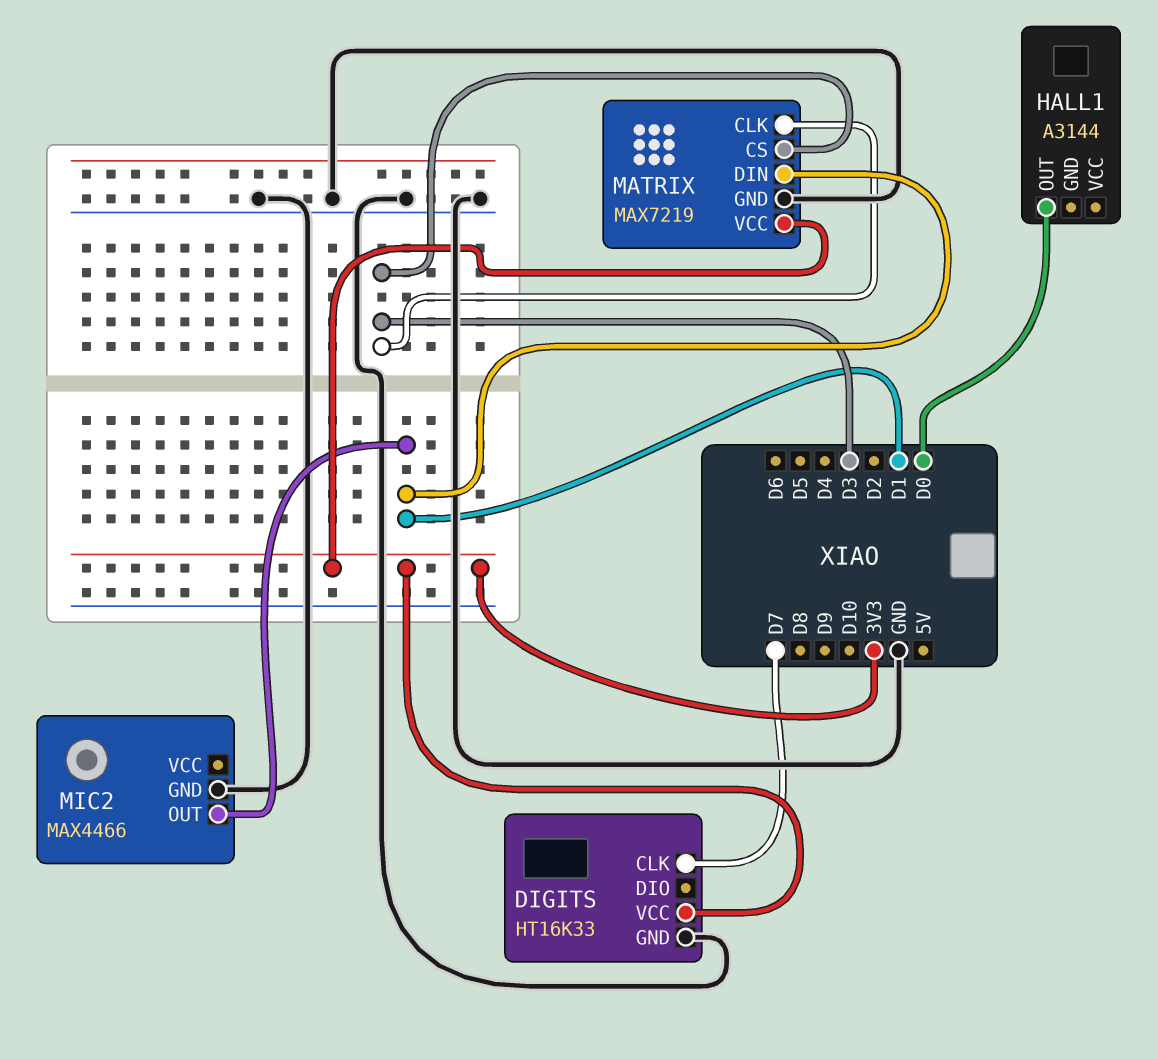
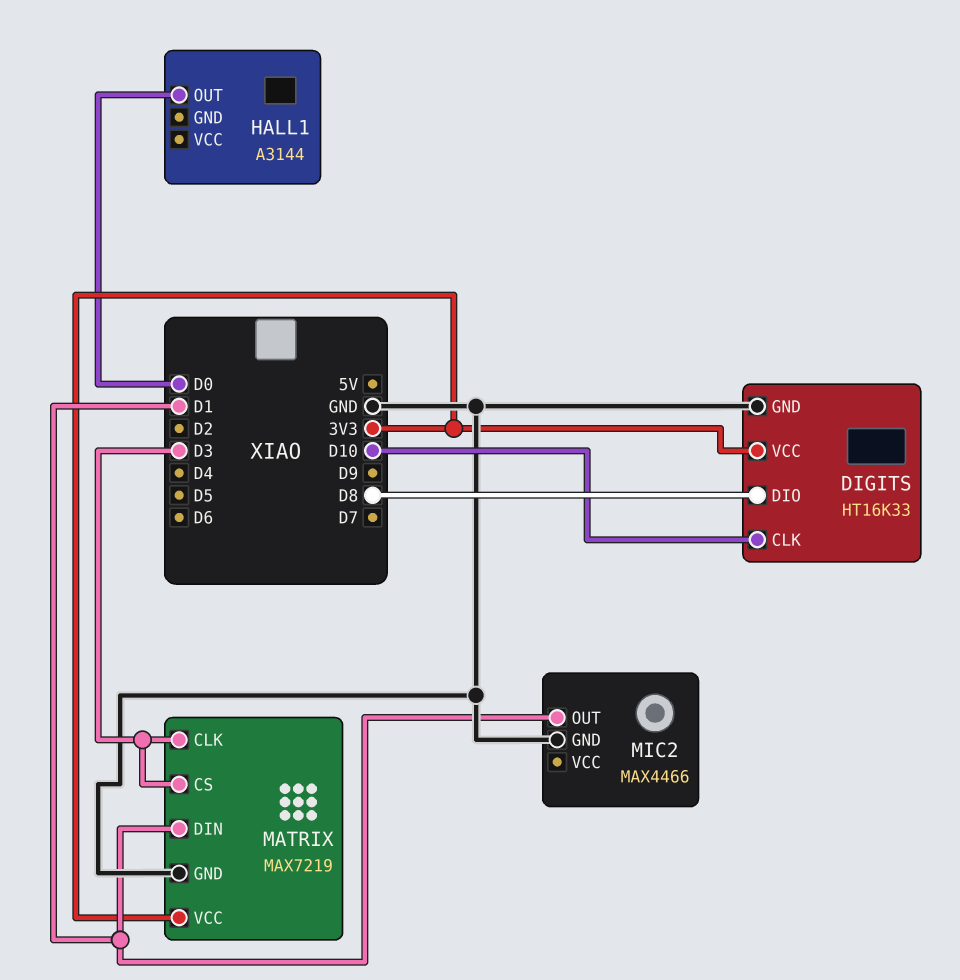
DIGITS pin CLK: D7 -> D10
DIGITS pin DIO: none -> D8

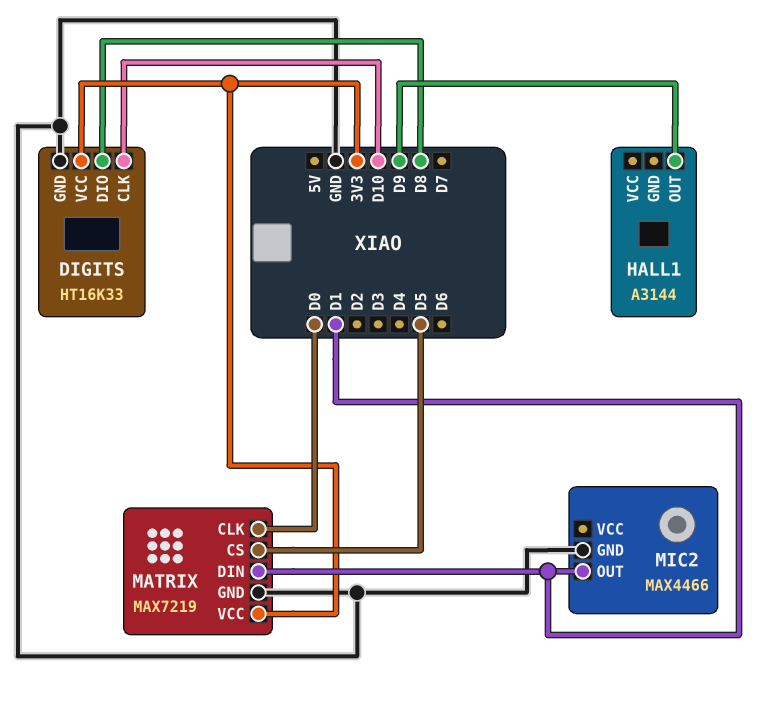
HALL1 pin OUT: D0 -> D9
MATRIX pin CLK: D3 -> D0
MATRIX pin CS: D3 -> D5

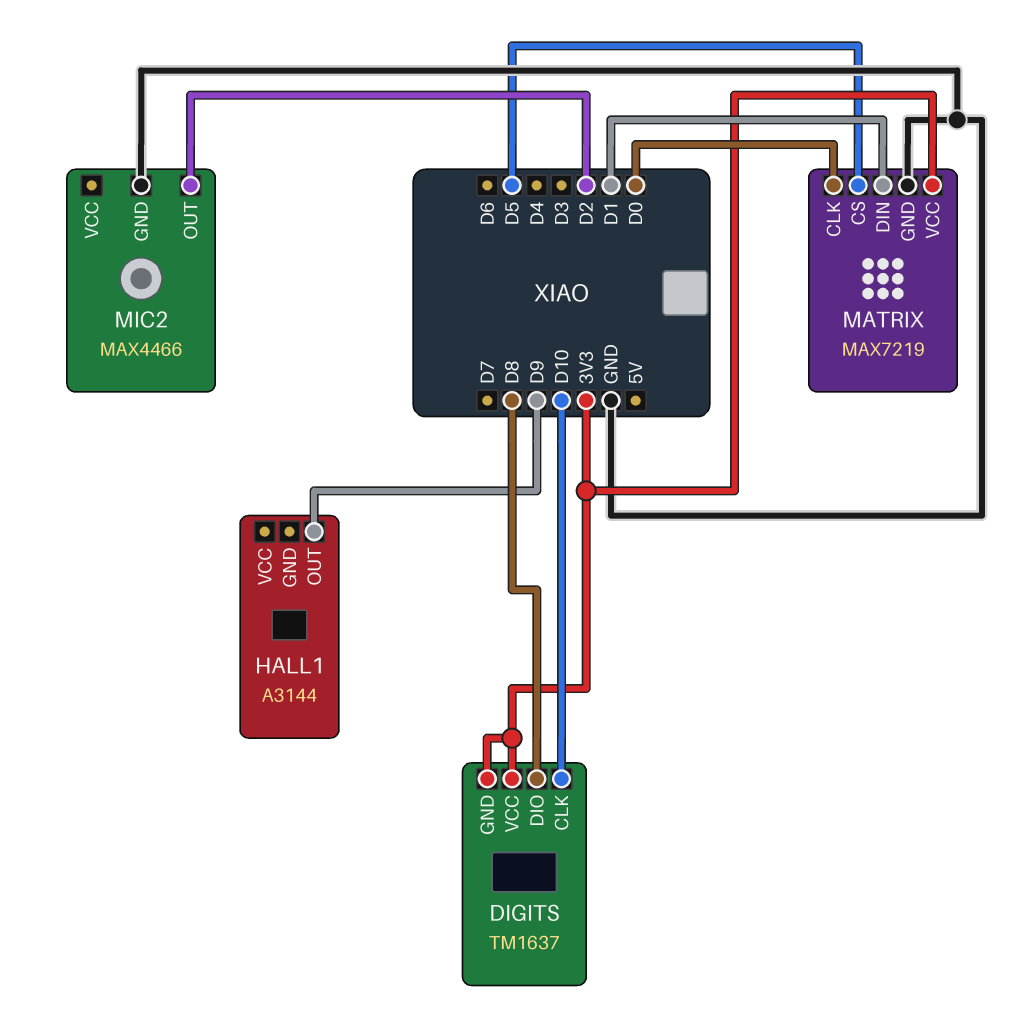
DIGITS: HT16K33 -> TM1637
DIGITS pin GND: GND -> 3V3
MIC2 pin OUT: D1 -> D2

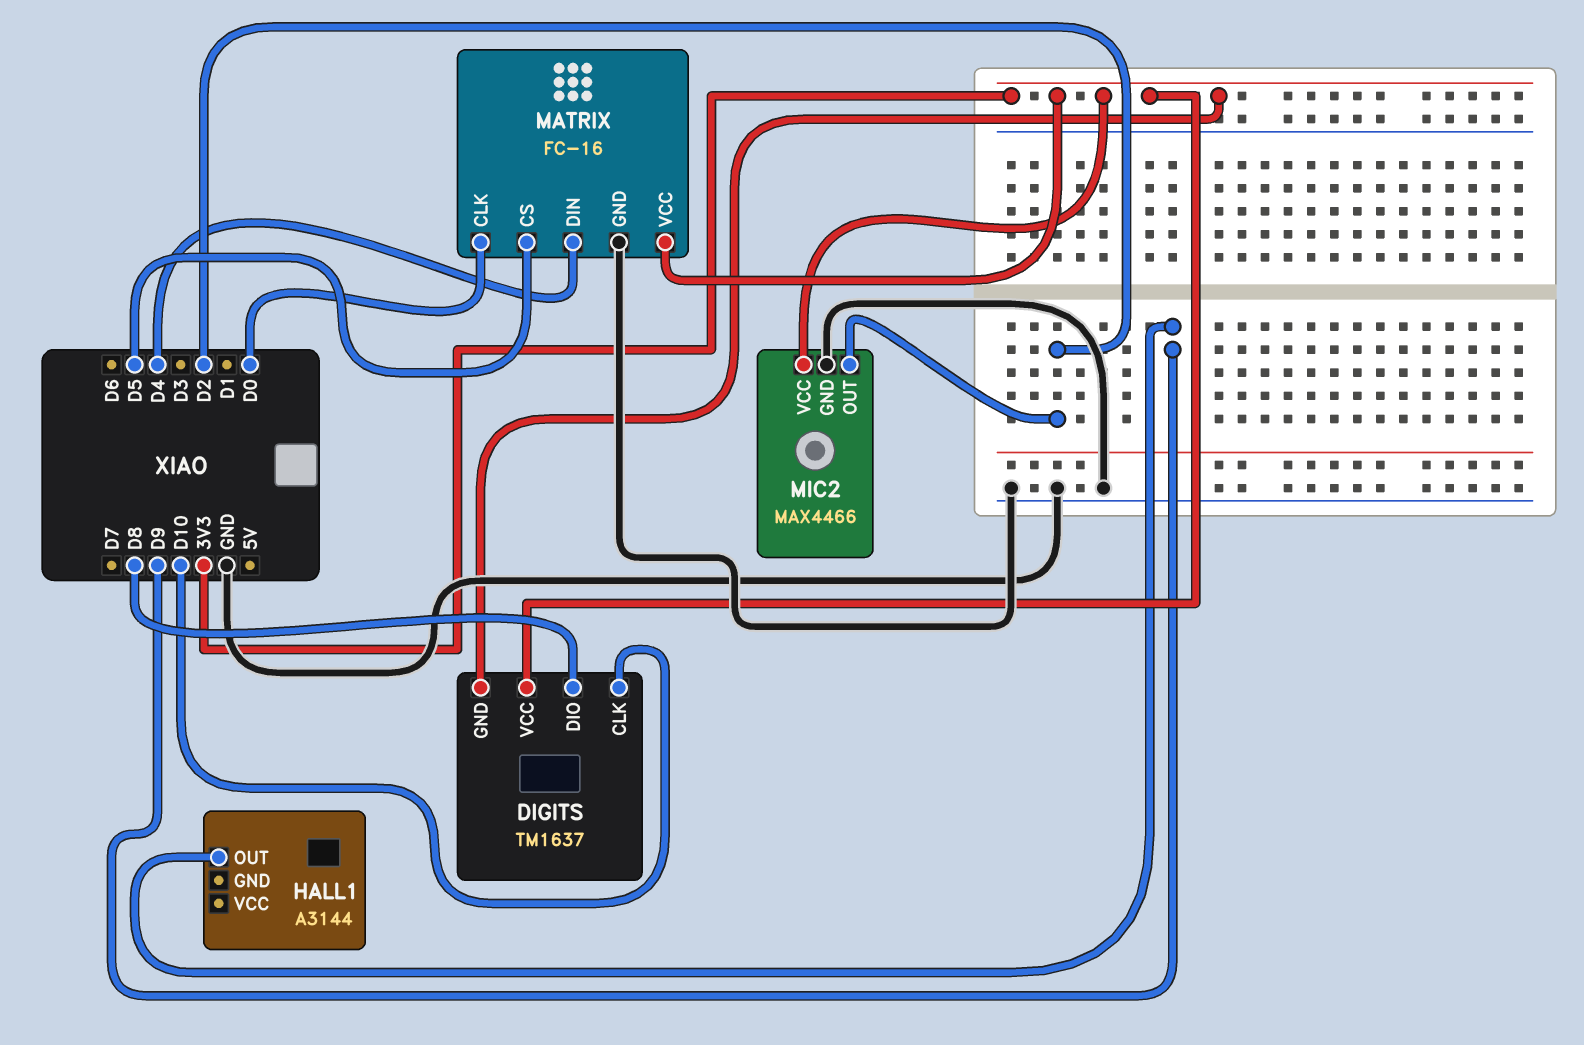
MATRIX: MAX7219 -> FC-16
MATRIX pin DIN: D1 -> D4
MIC2 pin VCC: none -> 3V3

